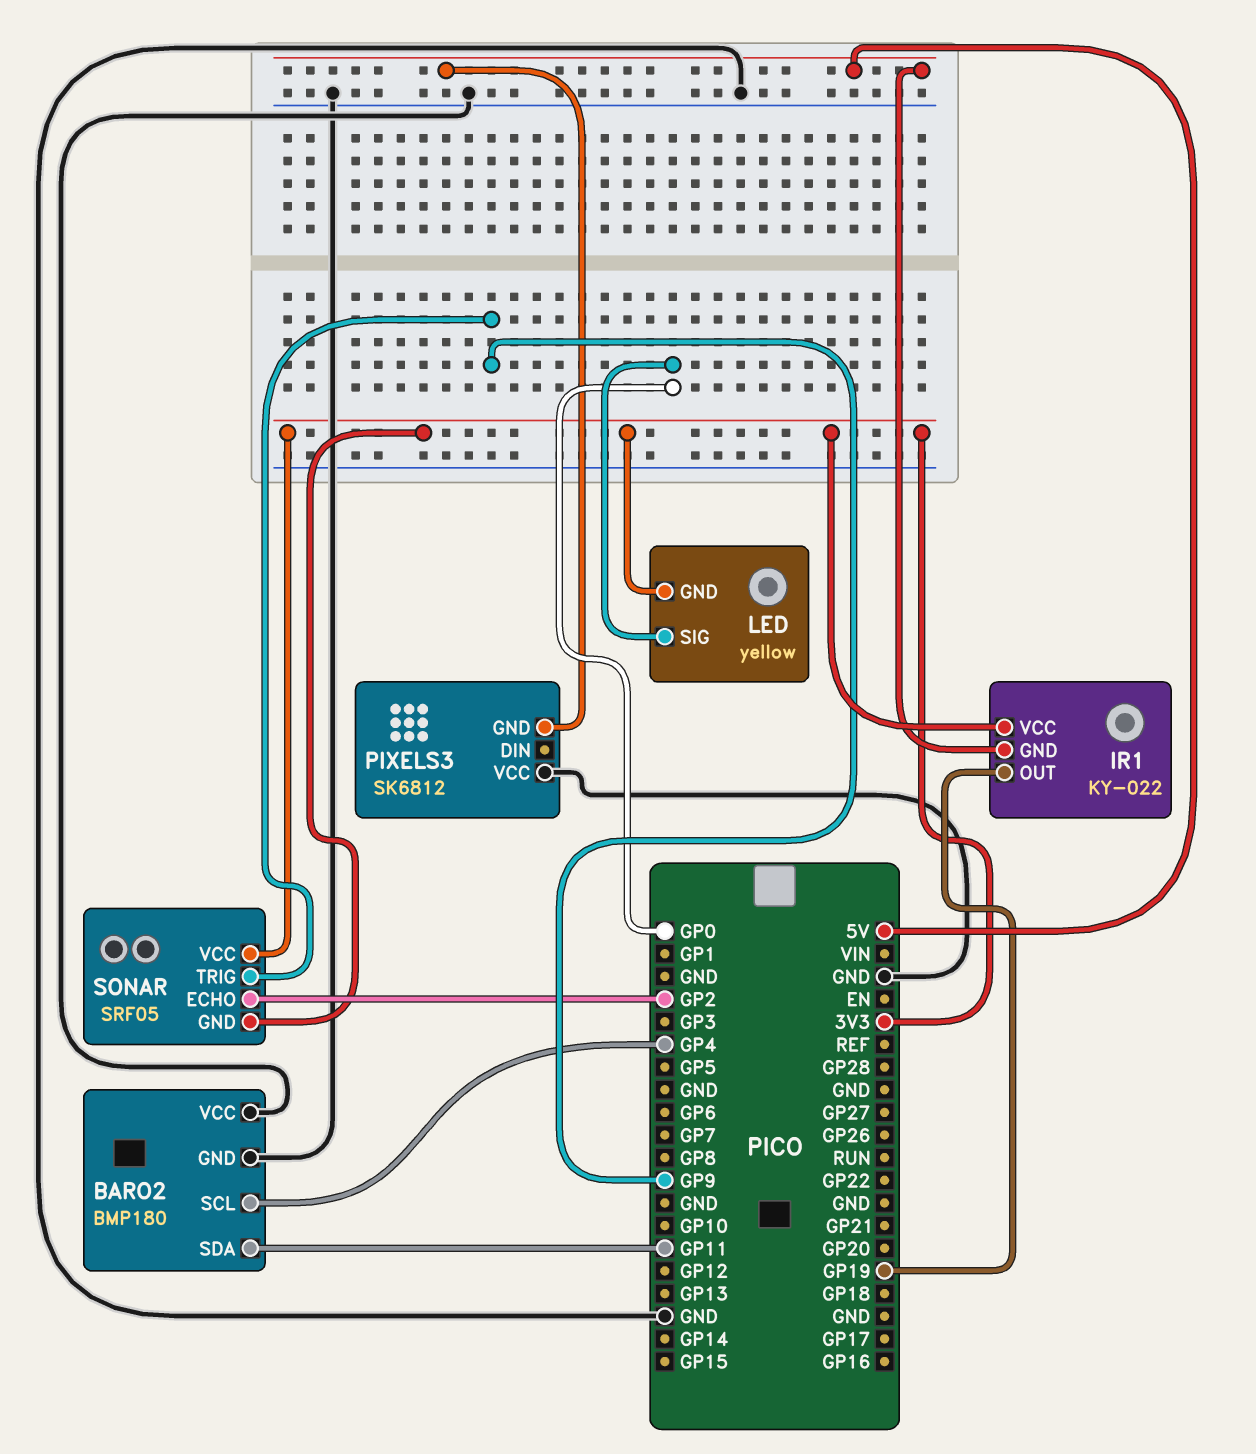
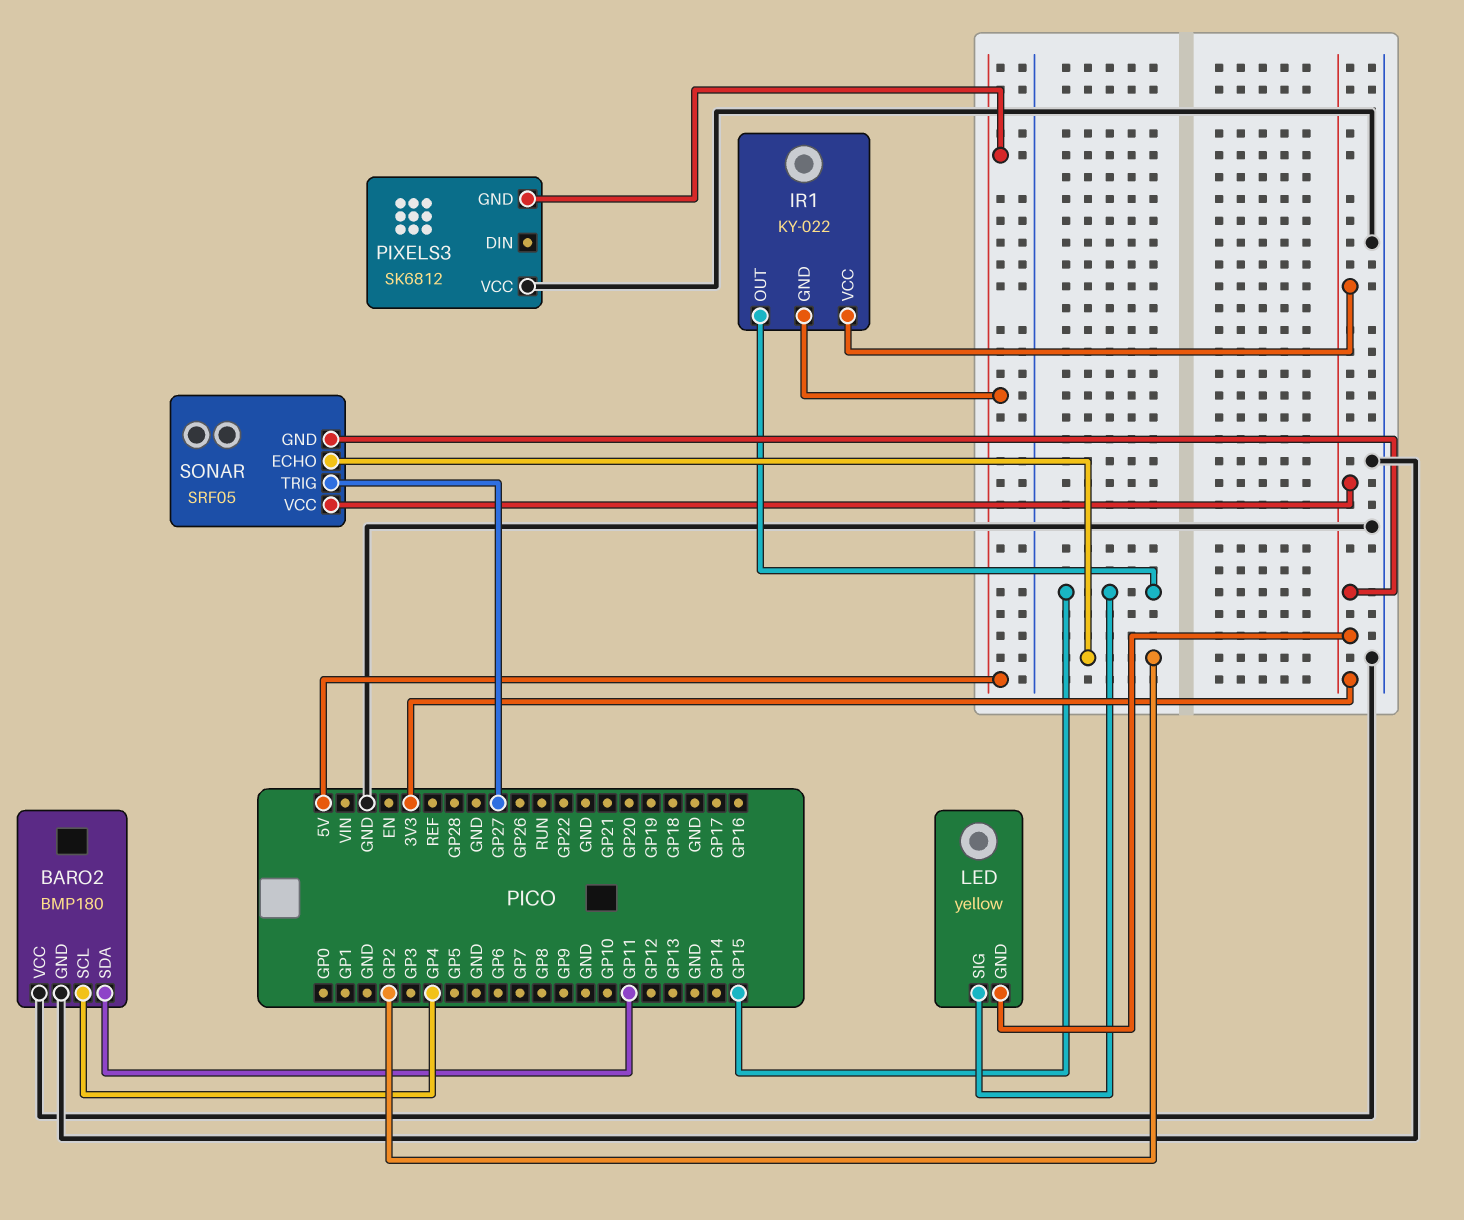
IR1 pin OUT: GP19 -> GP15
LED pin SIG: GP0 -> GP15
SONAR pin TRIG: GP9 -> GP27

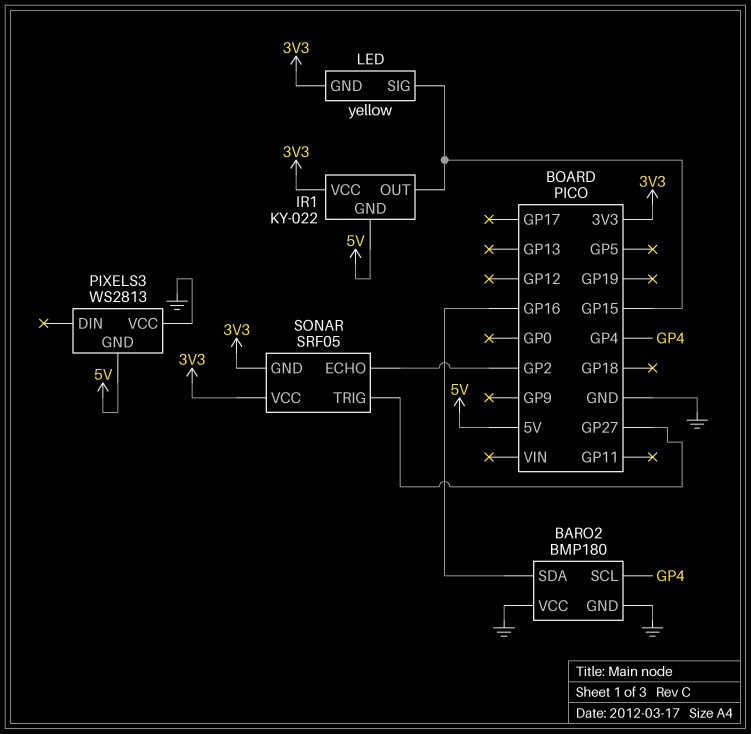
BARO2 pin SDA: GP11 -> GP16
PIXELS3: SK6812 -> WS2813

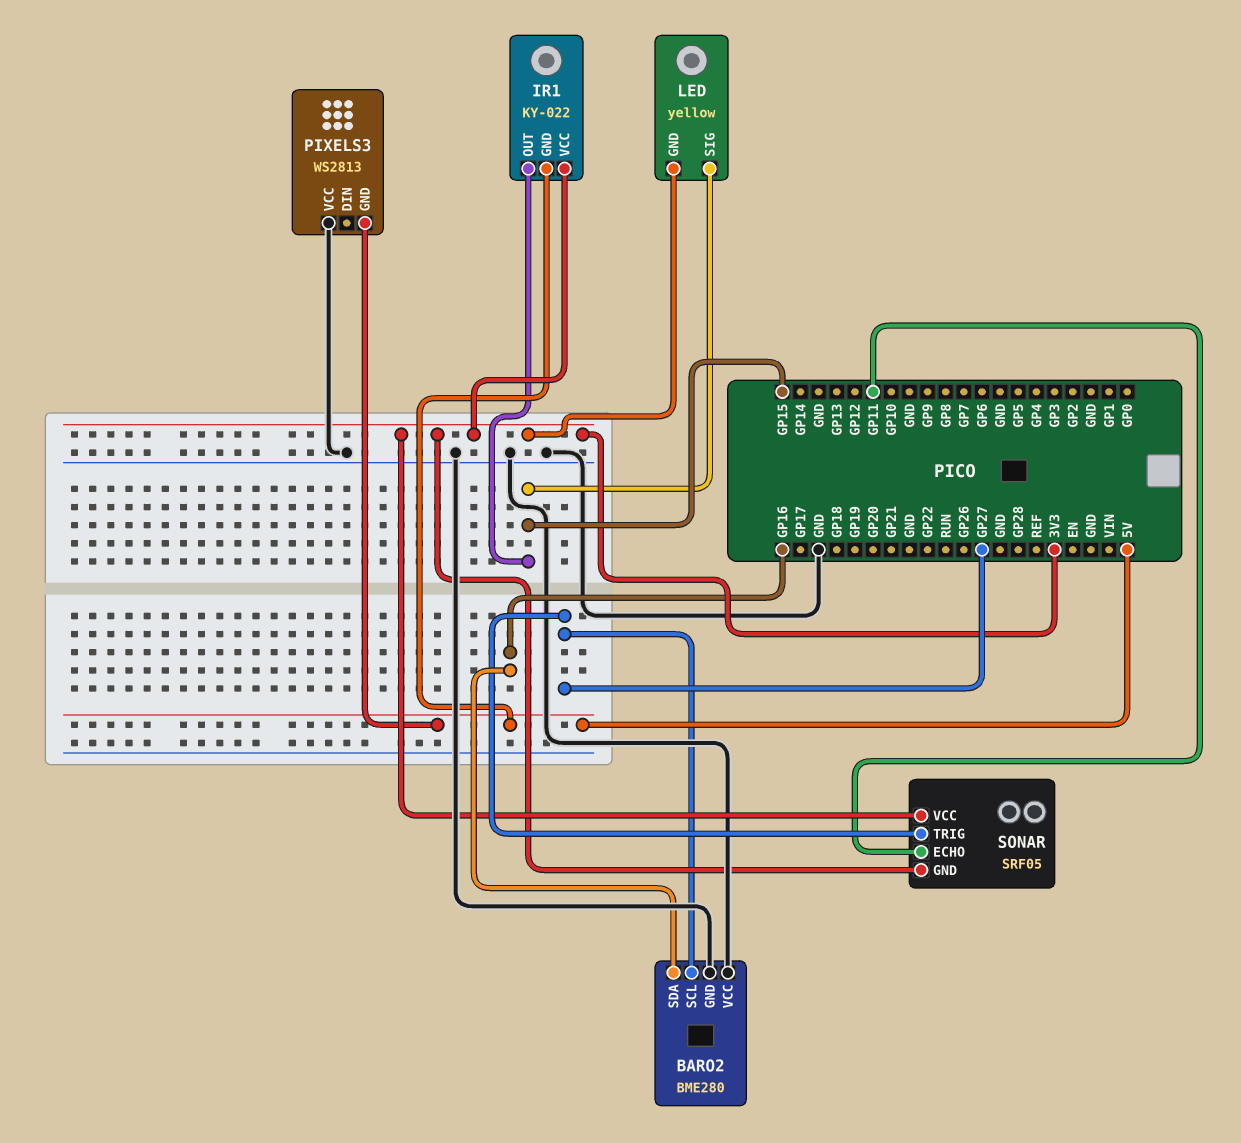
BARO2: BMP180 -> BME280
BARO2 pin SCL: GP4 -> GP27
SONAR pin ECHO: GP2 -> GP11

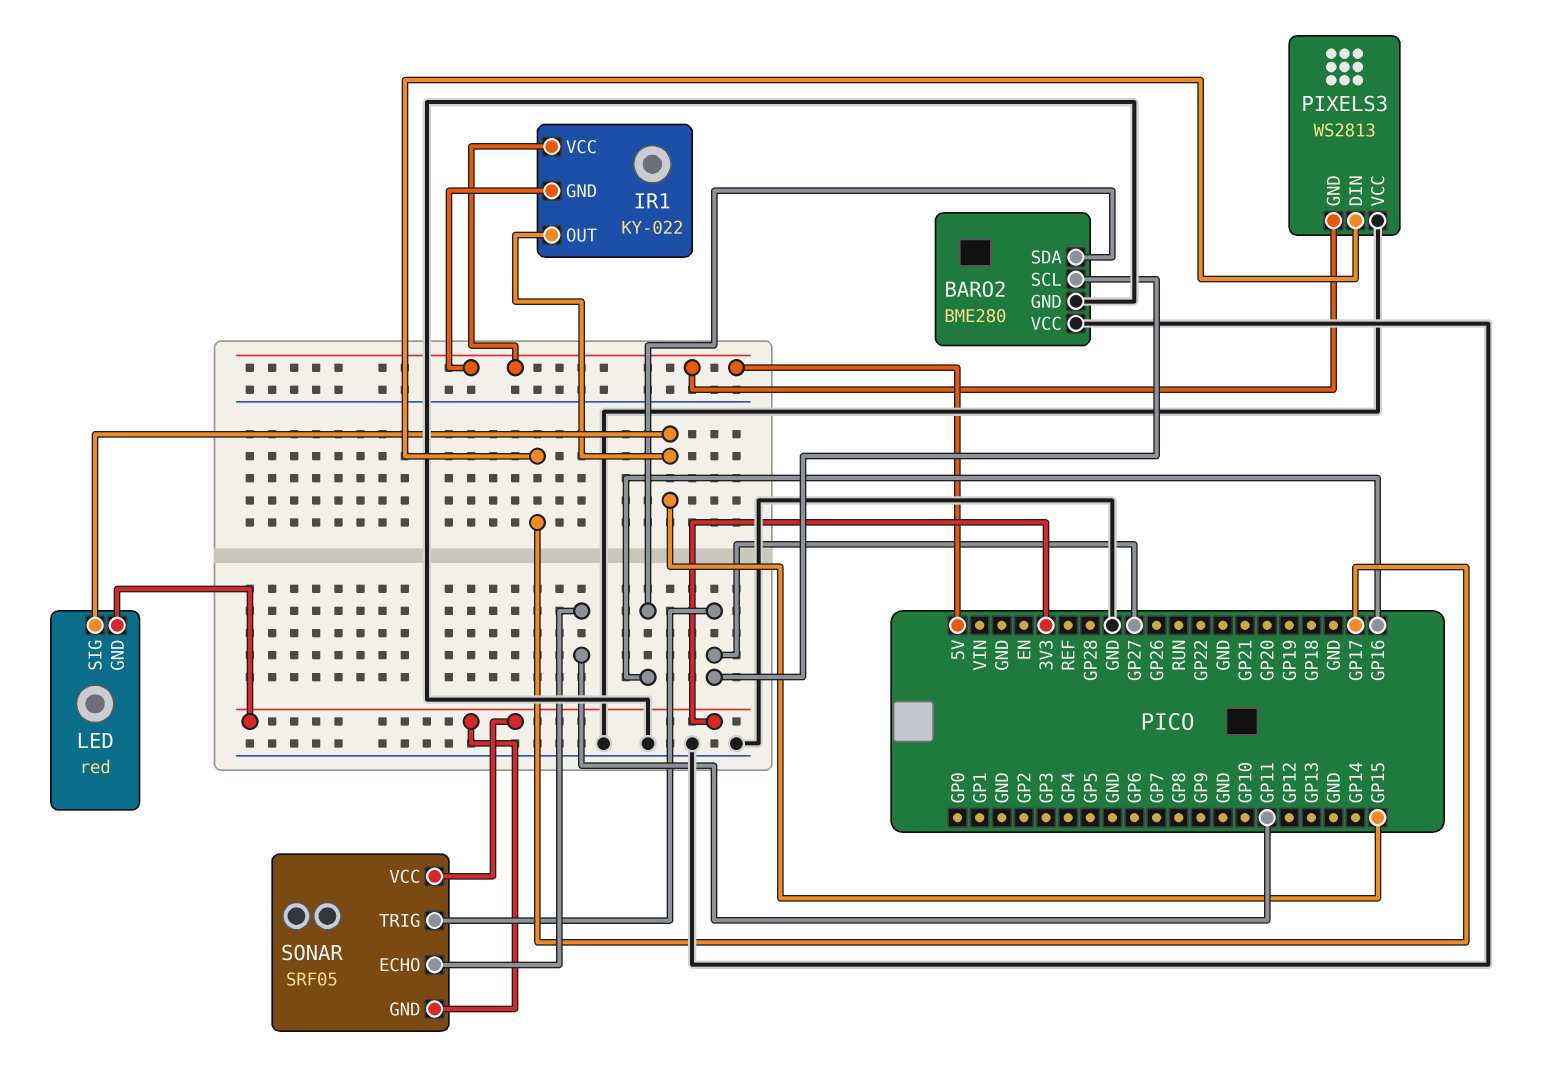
IR1 pin VCC: 3V3 -> 5V
LED: yellow -> red
PIXELS3 pin DIN: none -> GP17

